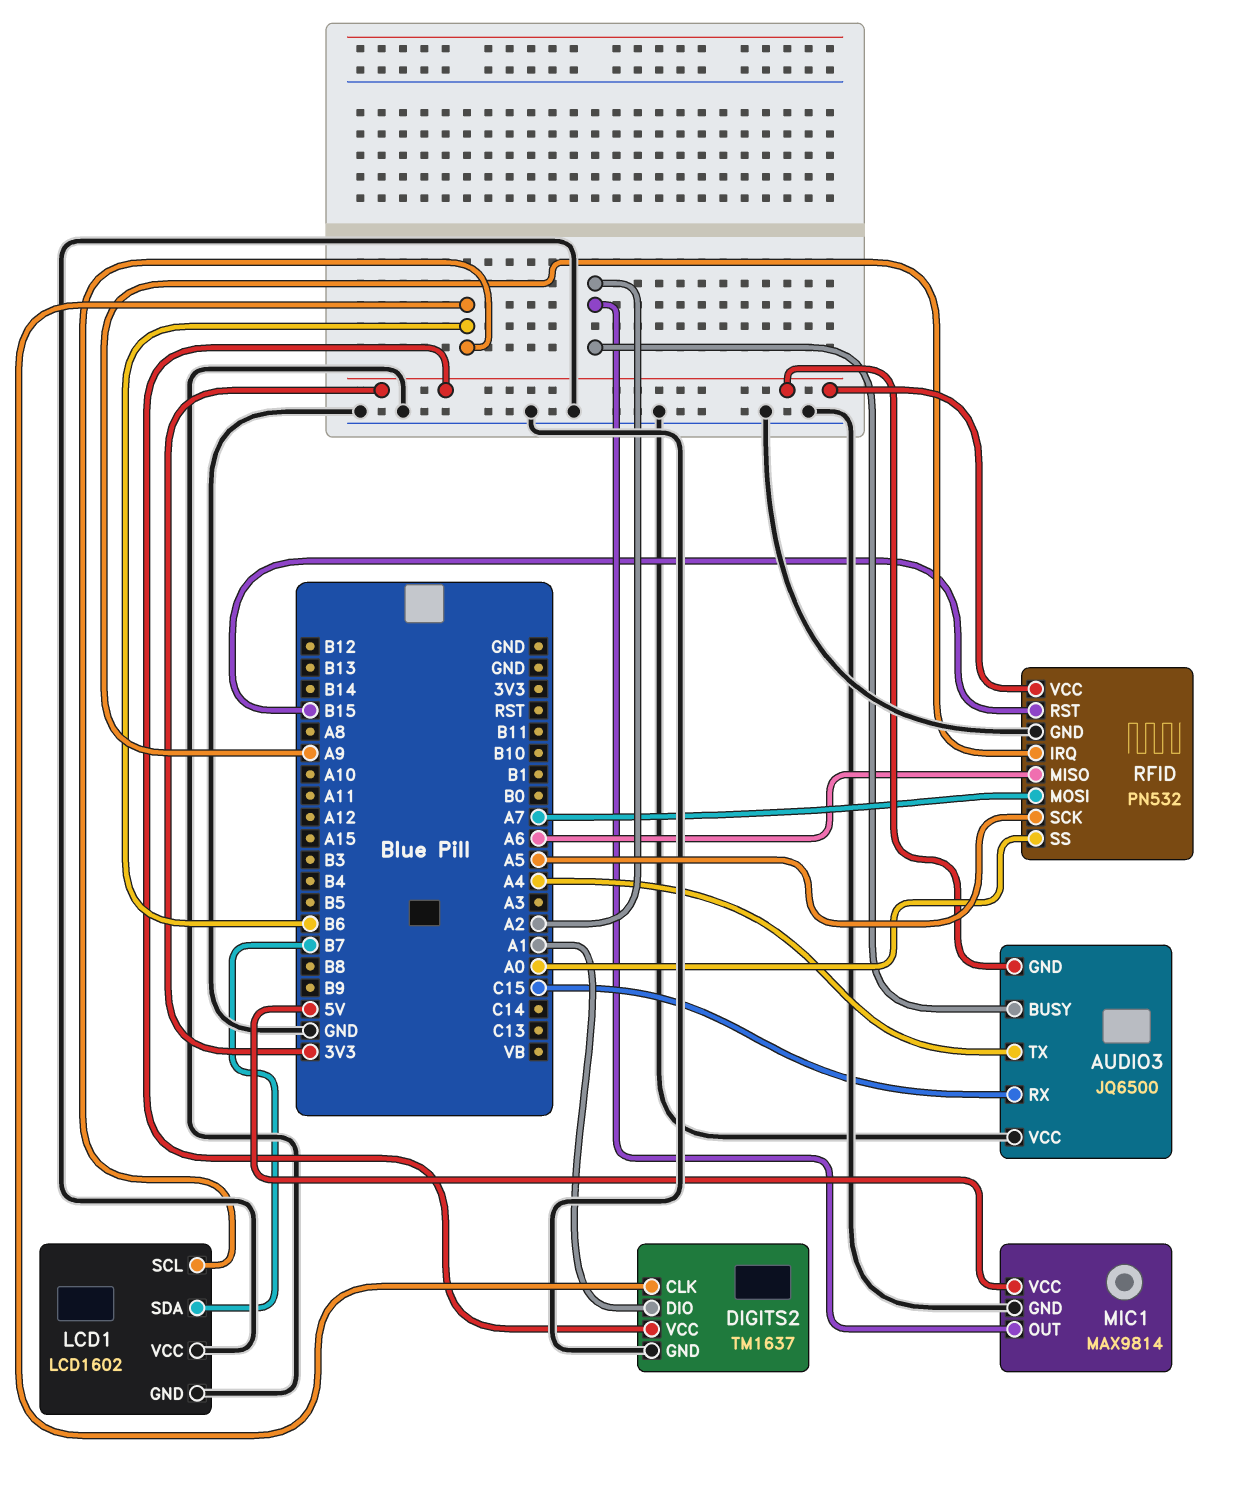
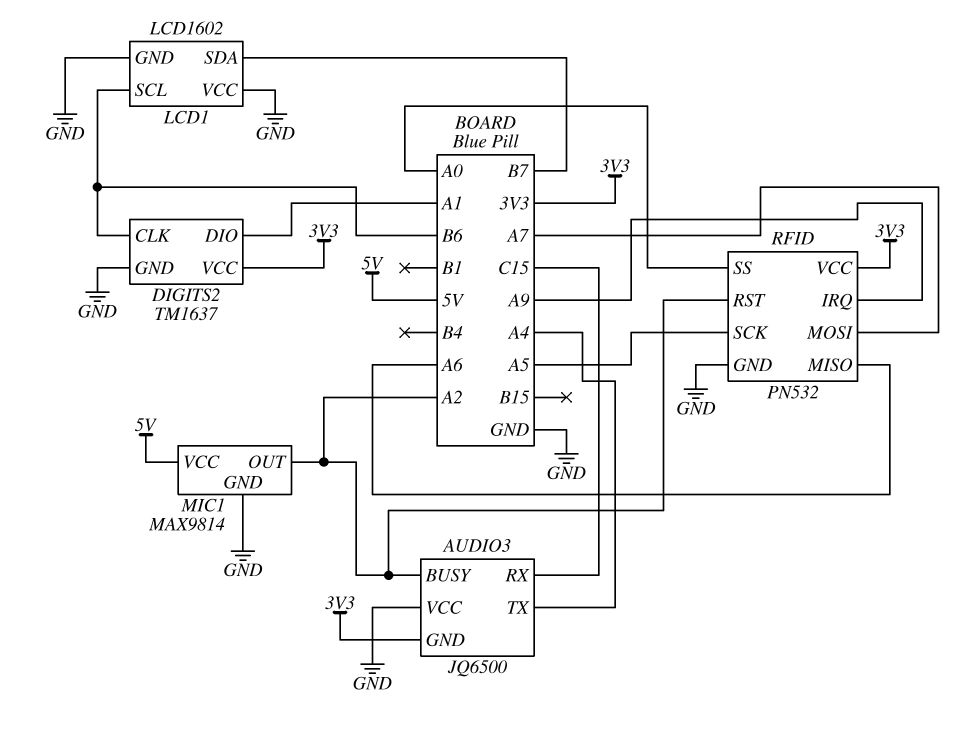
RFID pin RST: B15 -> A2

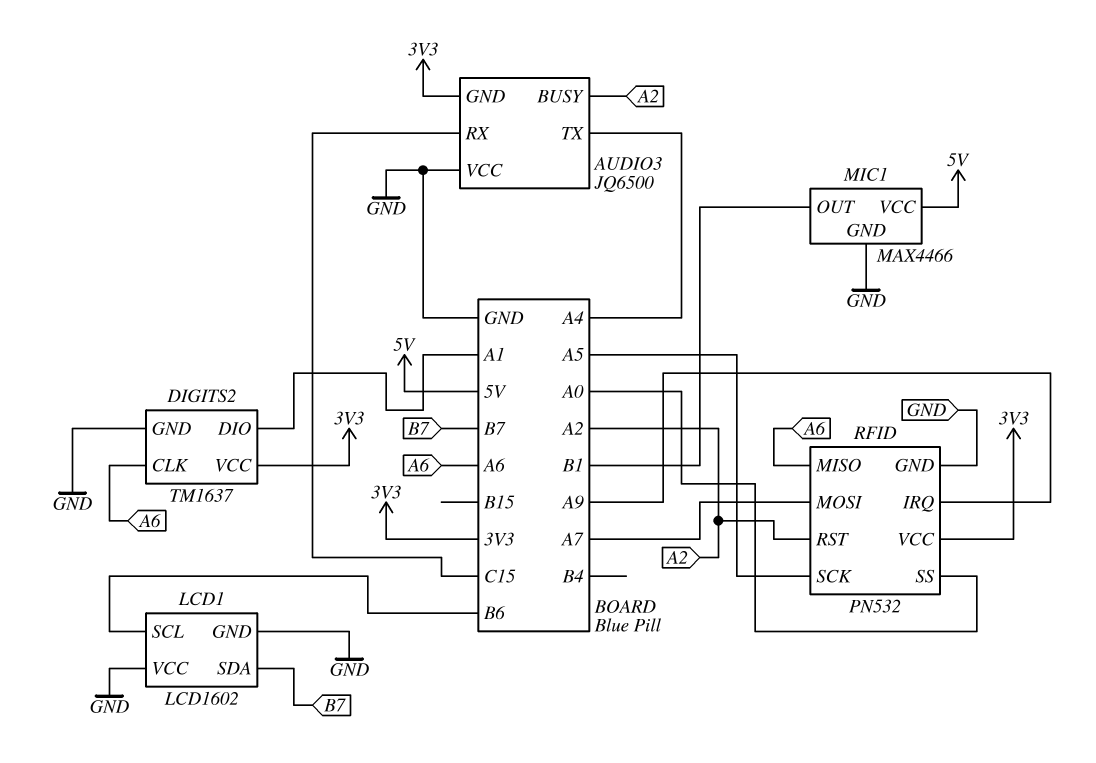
DIGITS2 pin CLK: B6 -> A6
MIC1: MAX9814 -> MAX4466
MIC1 pin OUT: A2 -> B1

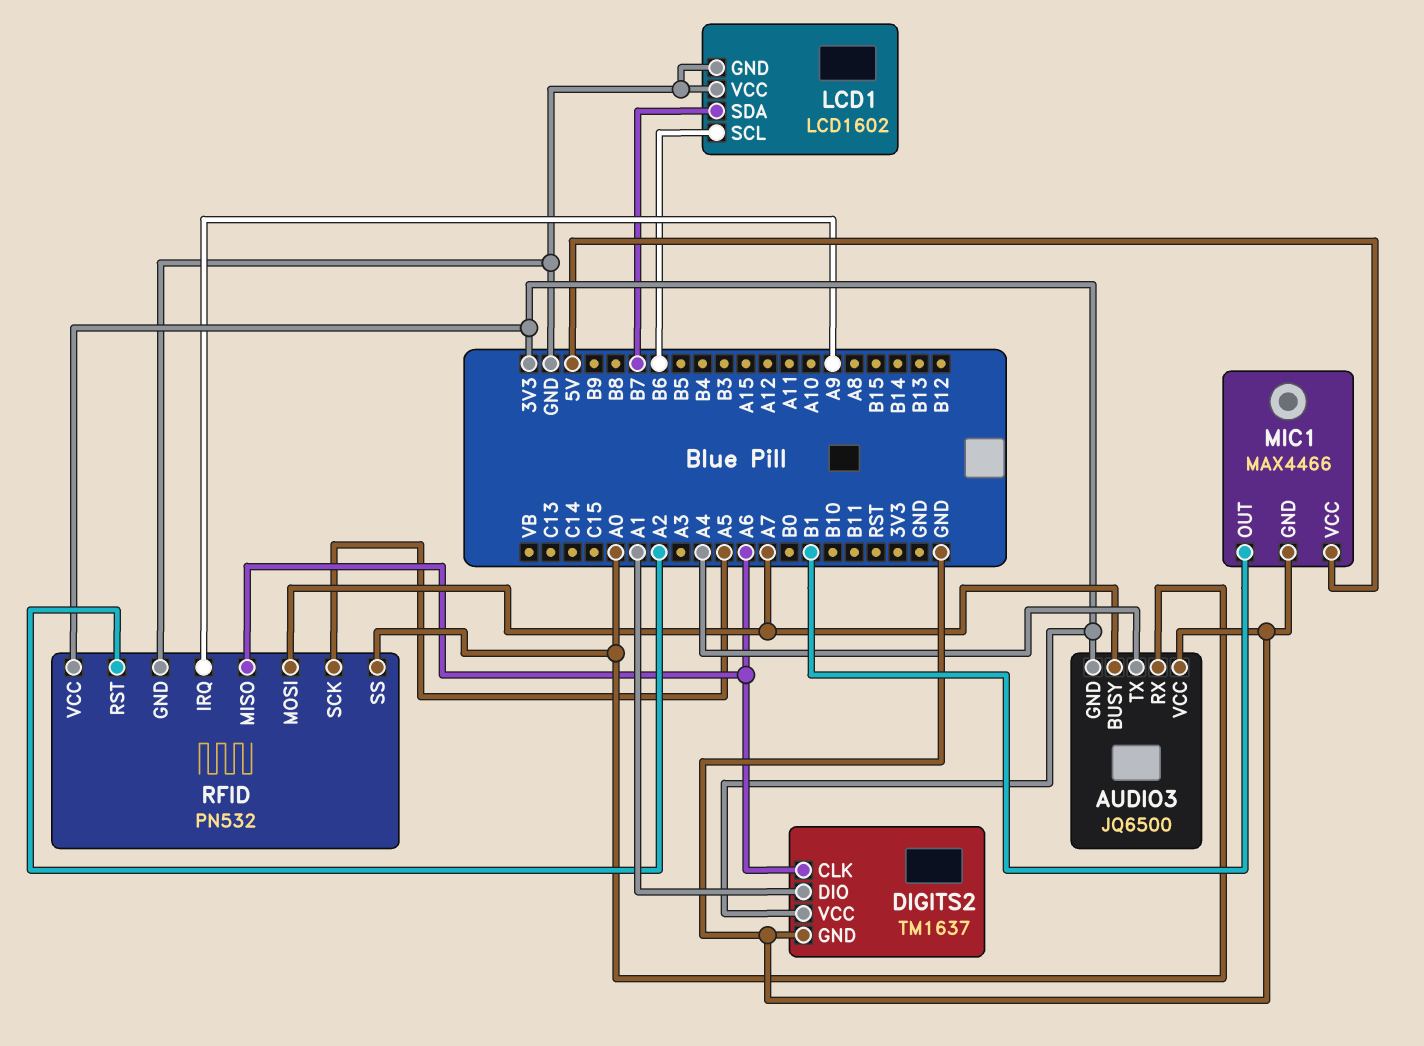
AUDIO3 pin BUSY: A2 -> A7
AUDIO3 pin RX: C15 -> A0

